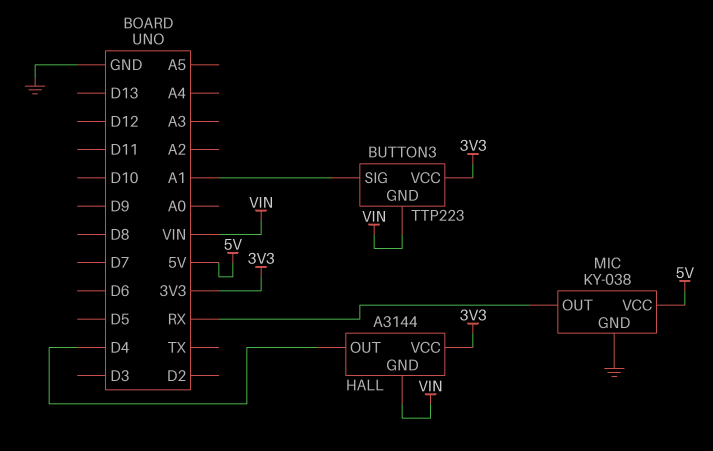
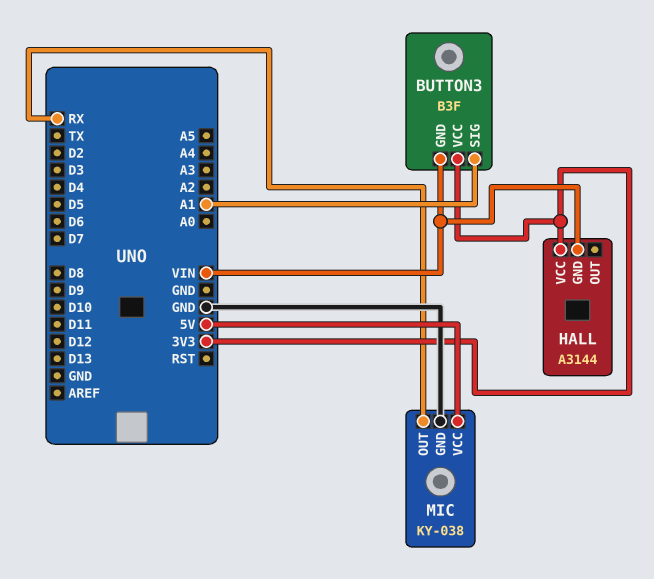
BUTTON3: TTP223 -> B3F
HALL pin OUT: D4 -> none

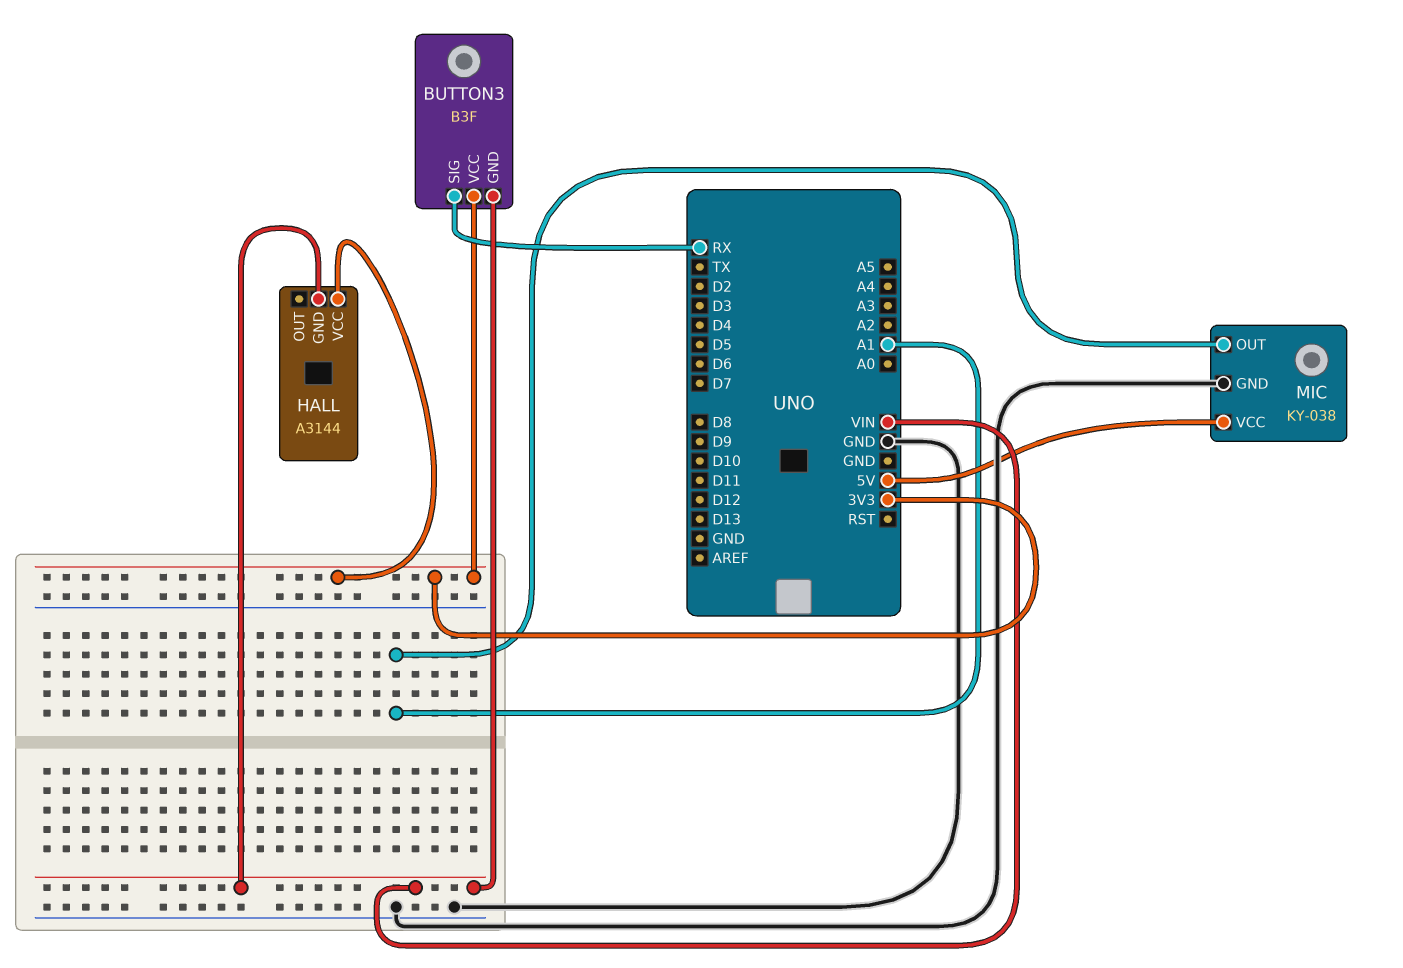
BUTTON3 pin SIG: A1 -> RX
MIC pin OUT: RX -> A1

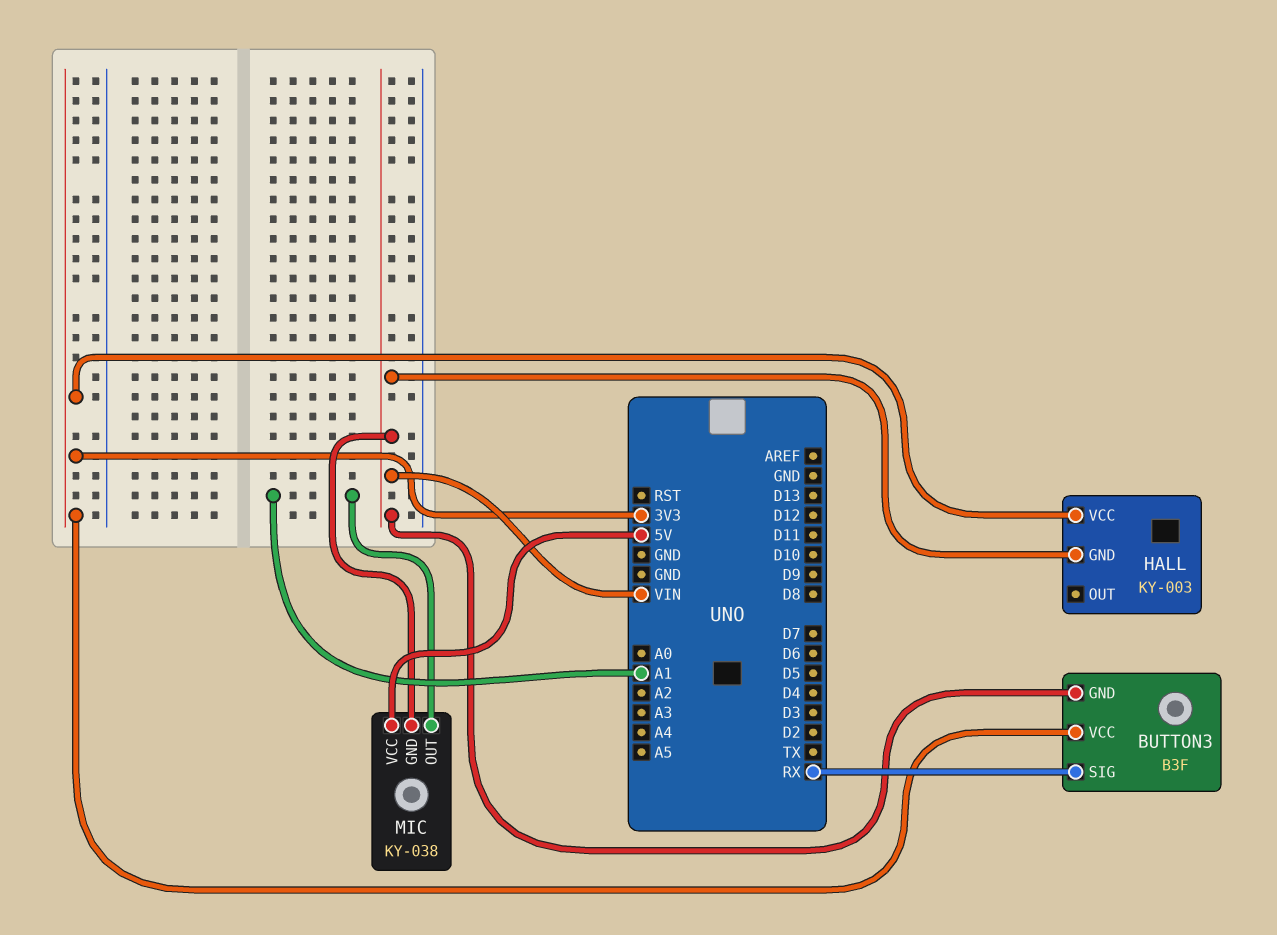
HALL: A3144 -> KY-003
MIC pin GND: GND -> VIN

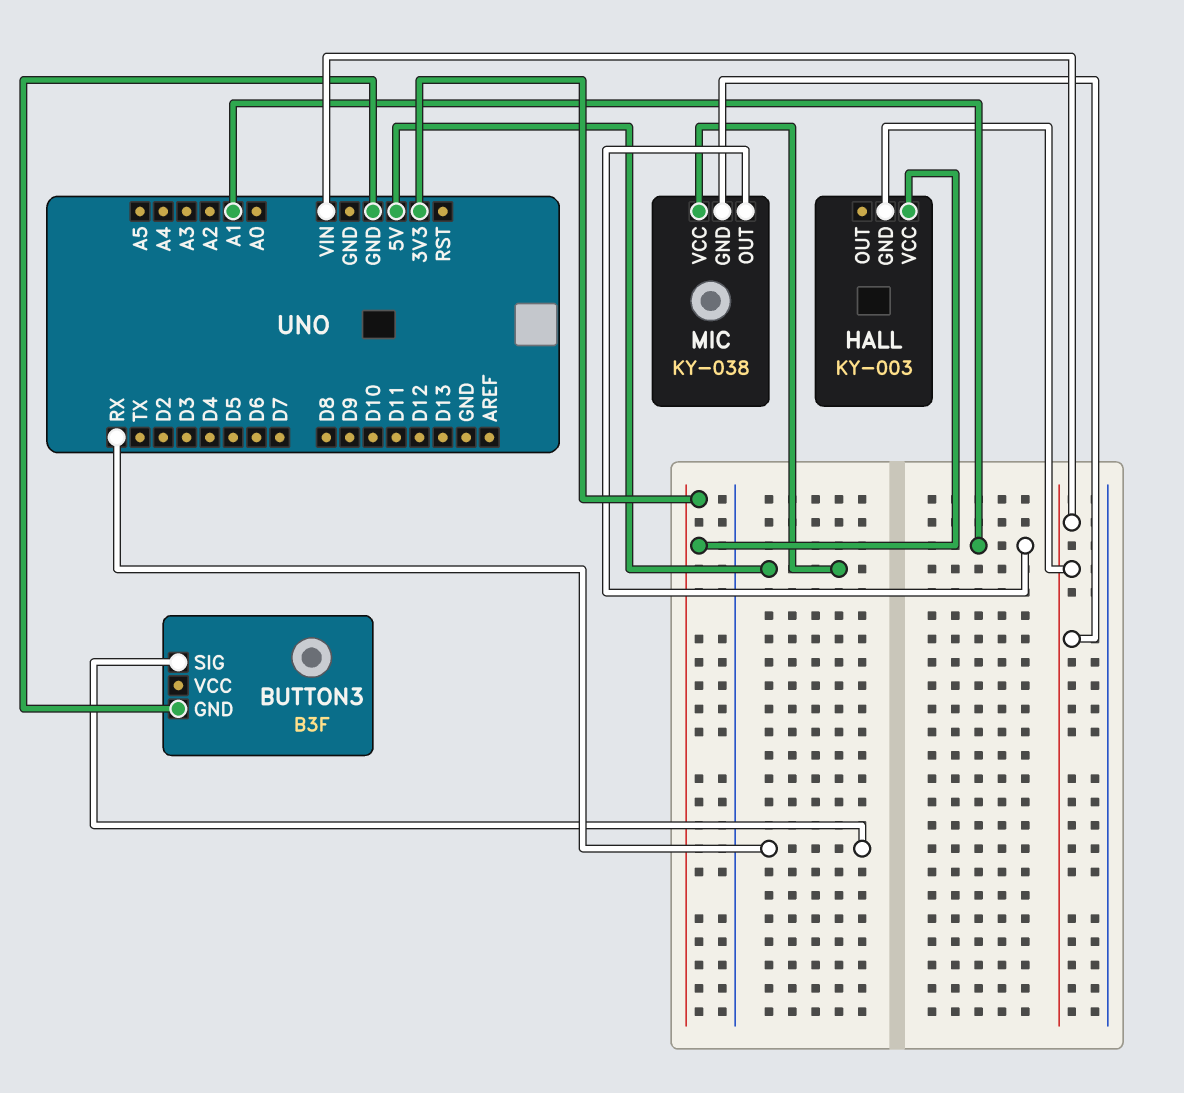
BUTTON3 pin GND: VIN -> GND
BUTTON3 pin VCC: 3V3 -> none

